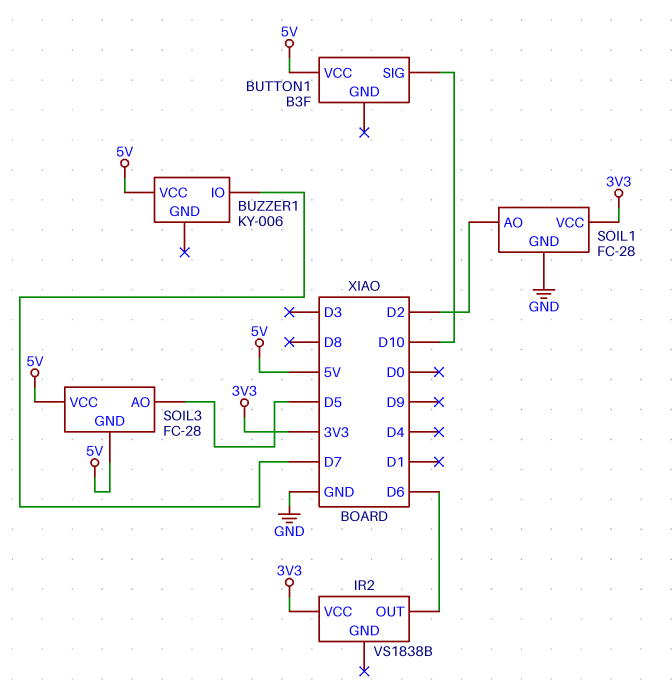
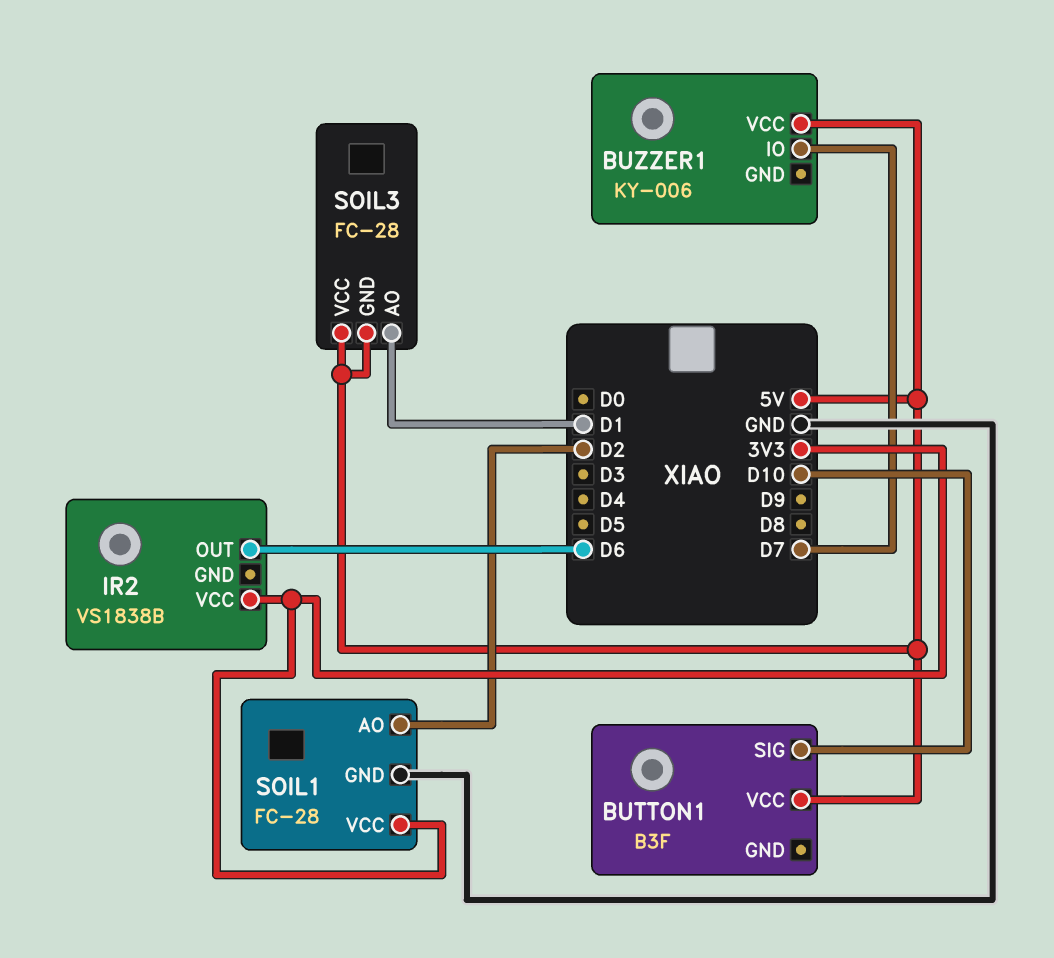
SOIL3 pin AO: D5 -> D1

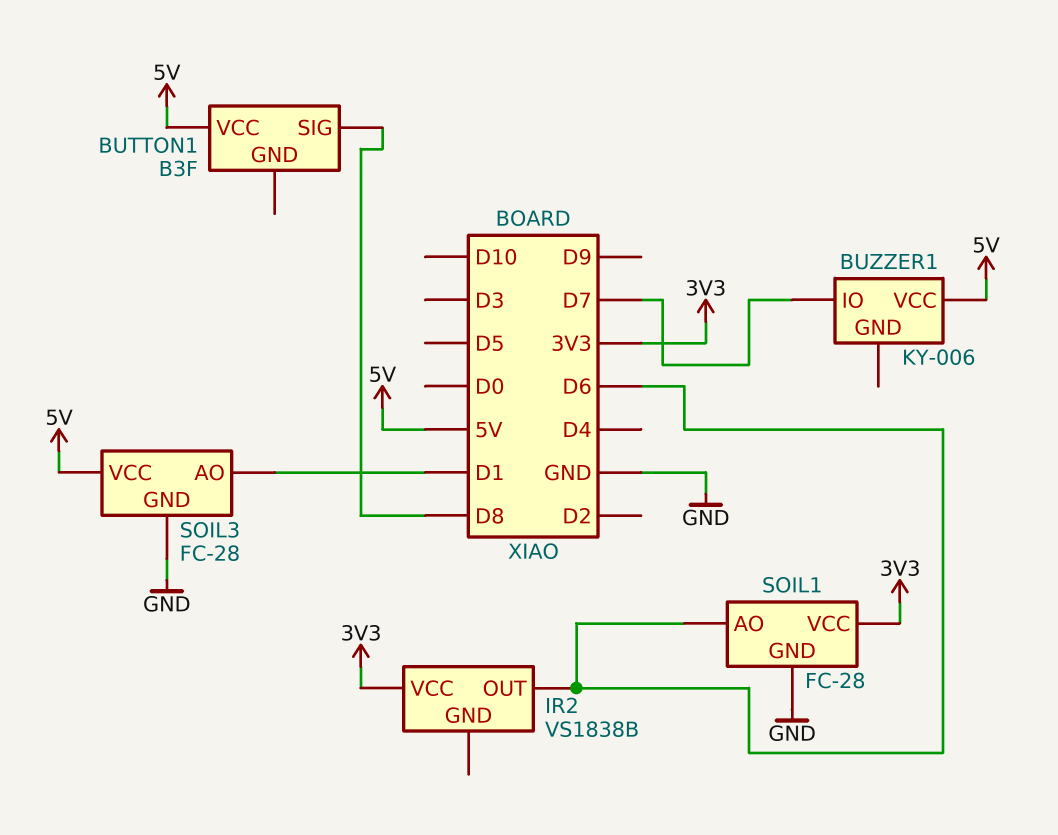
BUTTON1 pin SIG: D10 -> D8
SOIL1 pin AO: D2 -> D6
SOIL3 pin GND: 5V -> GND

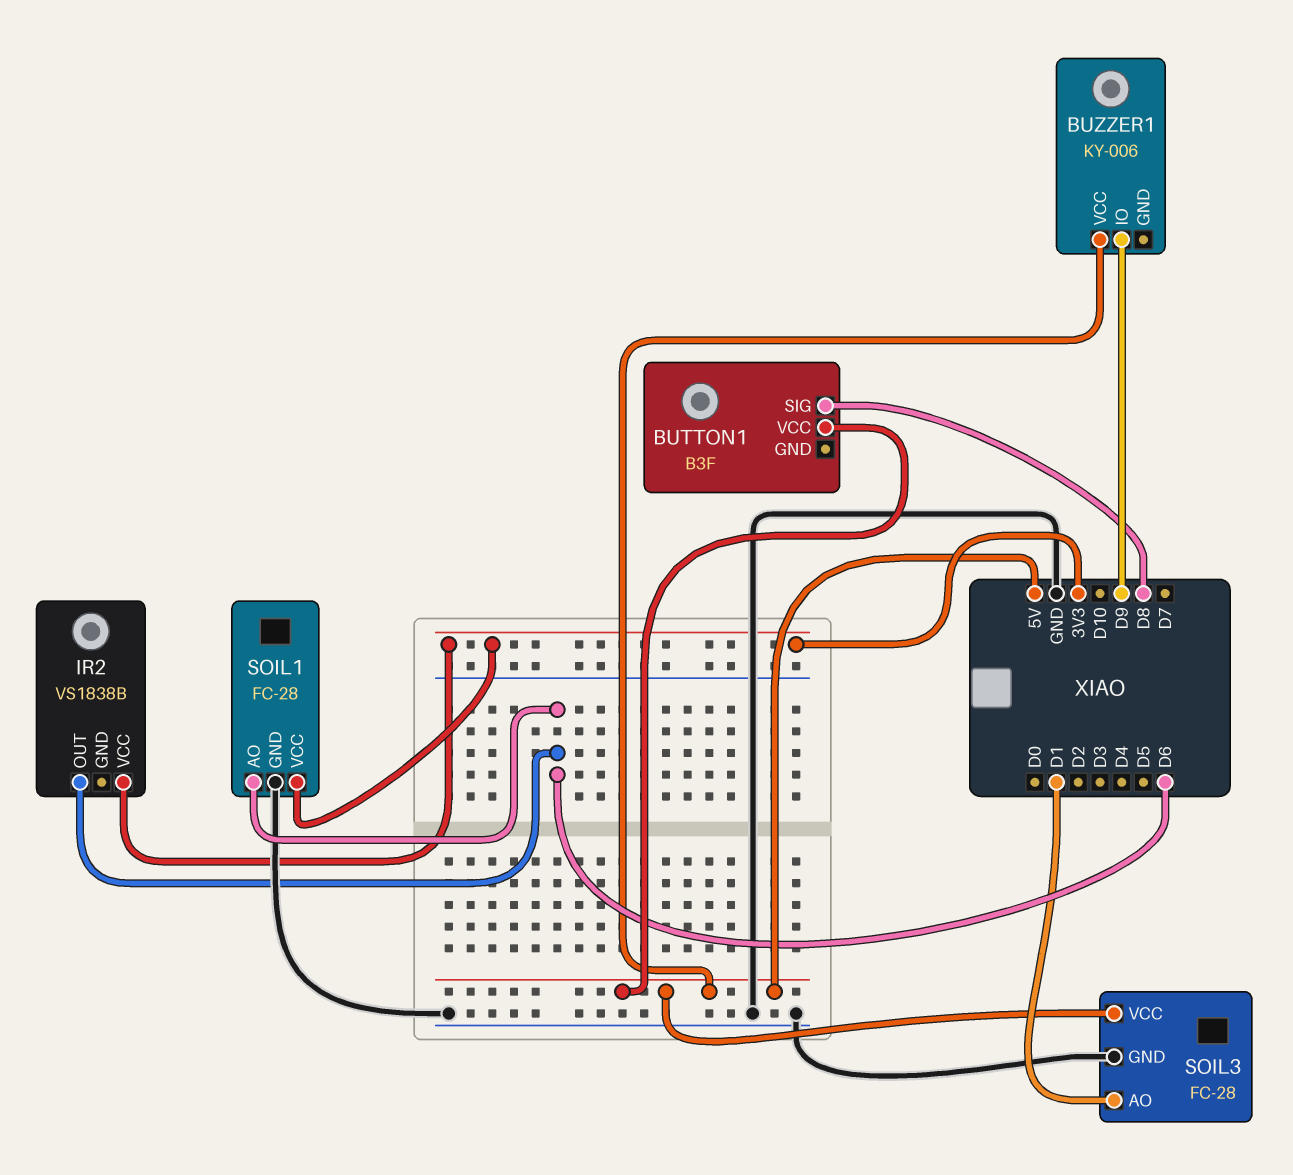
BUZZER1 pin IO: D7 -> D9

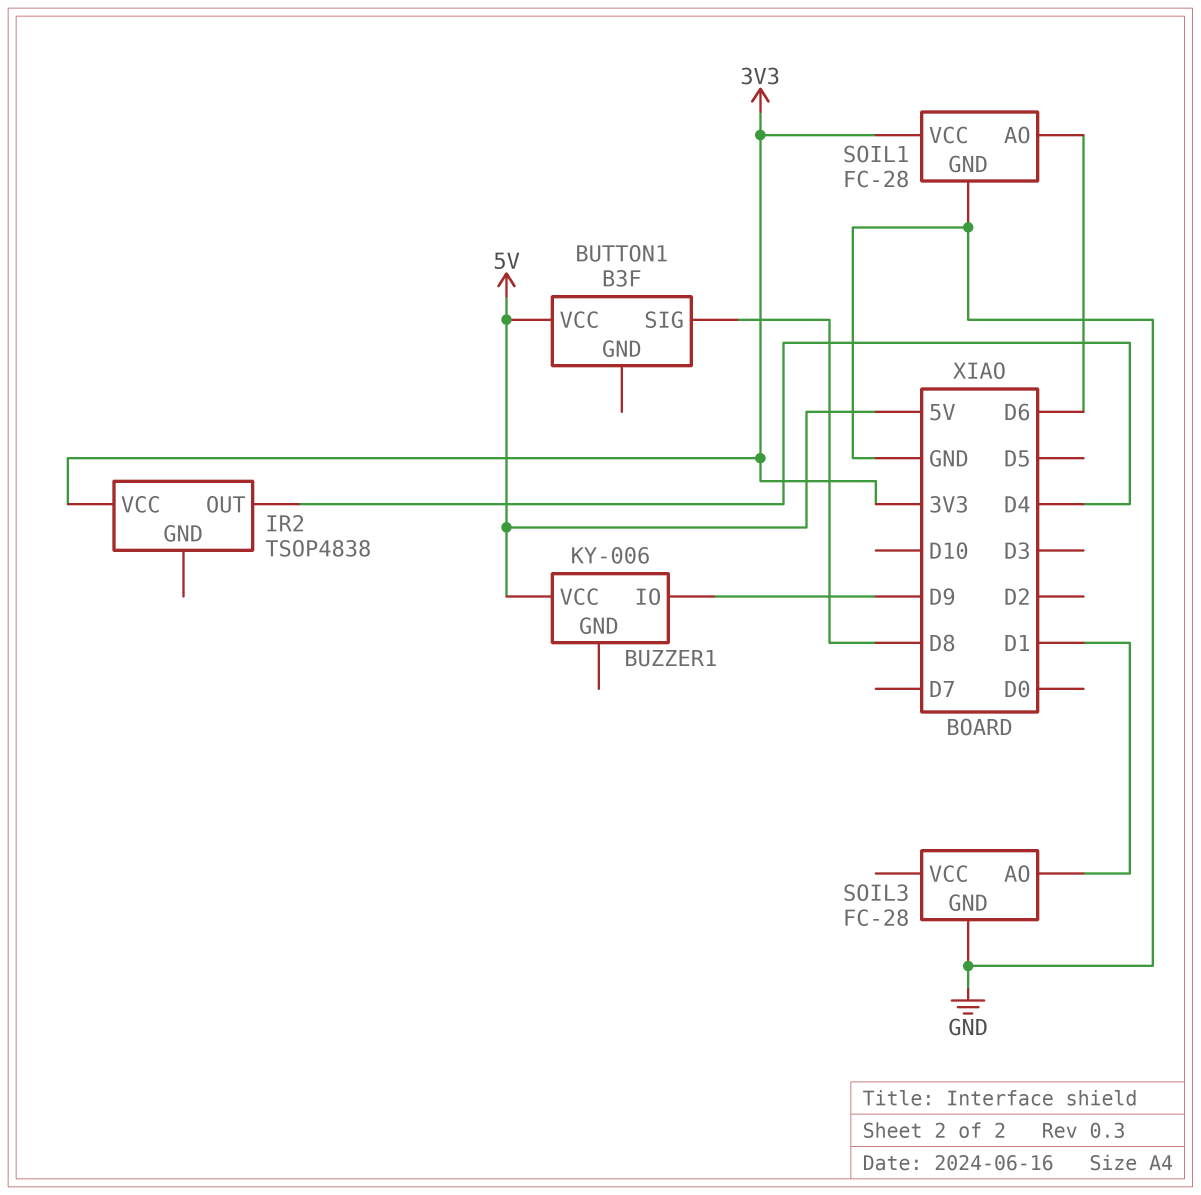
IR2: VS1838B -> TSOP4838
IR2 pin OUT: D6 -> D4
SOIL3 pin VCC: 5V -> none

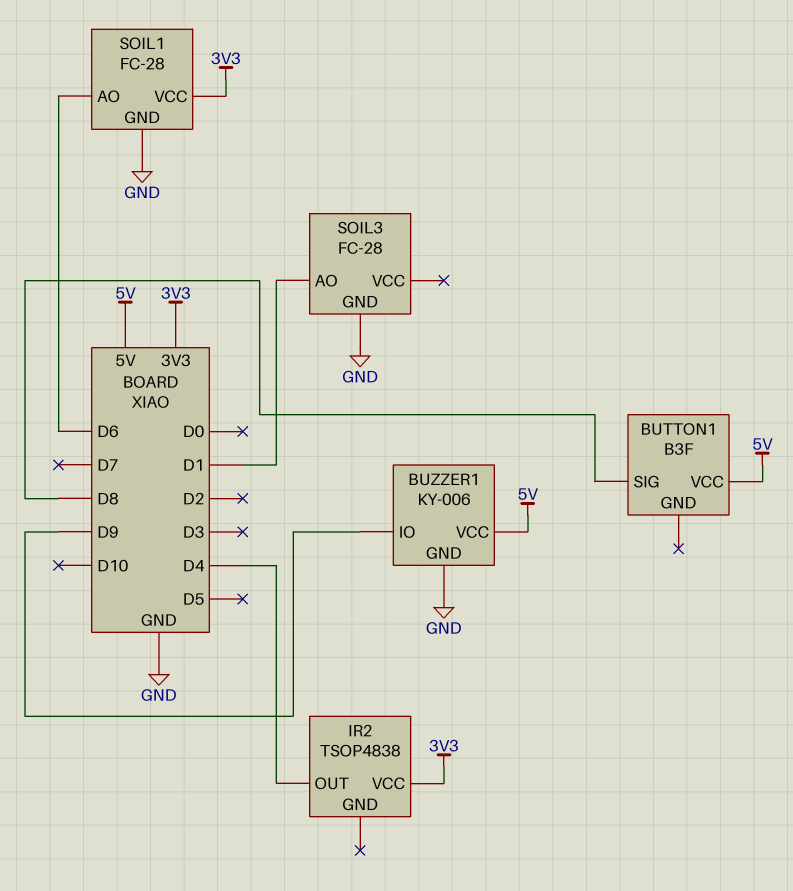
BUZZER1 pin GND: none -> GND

